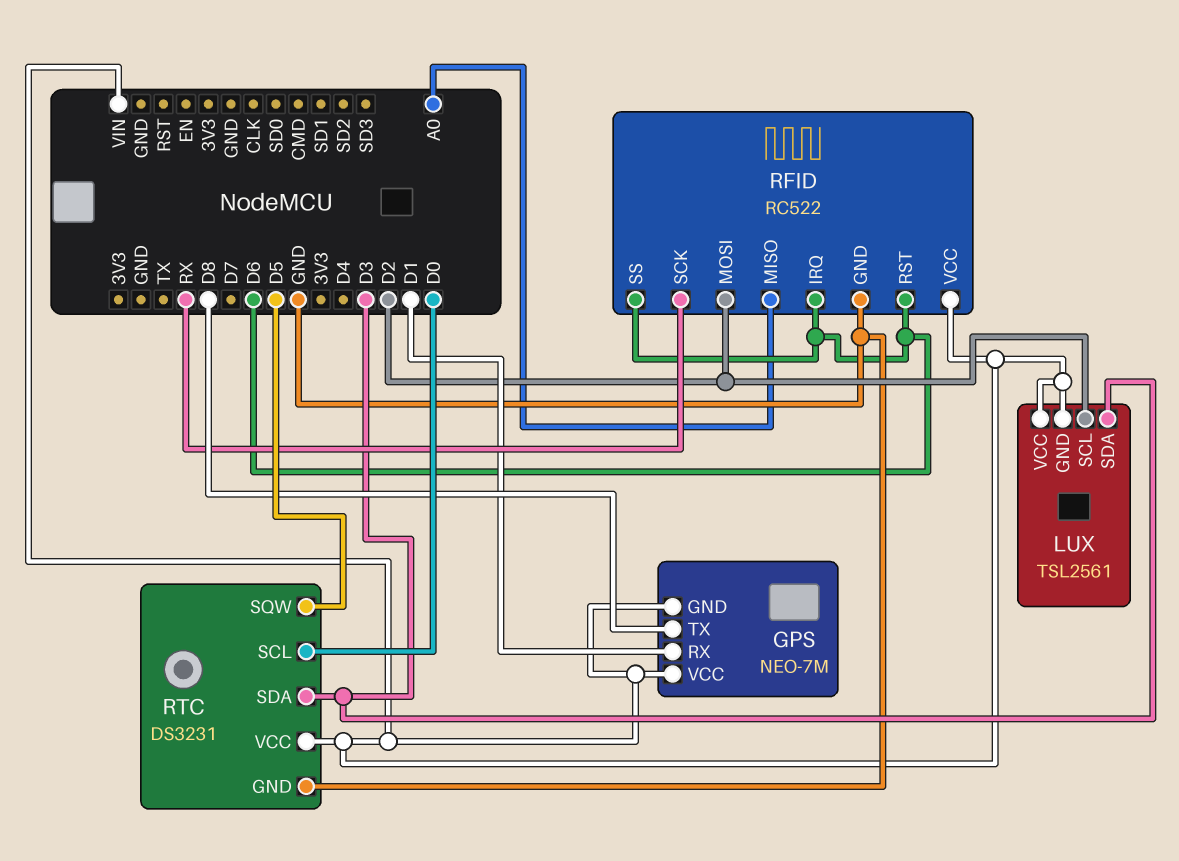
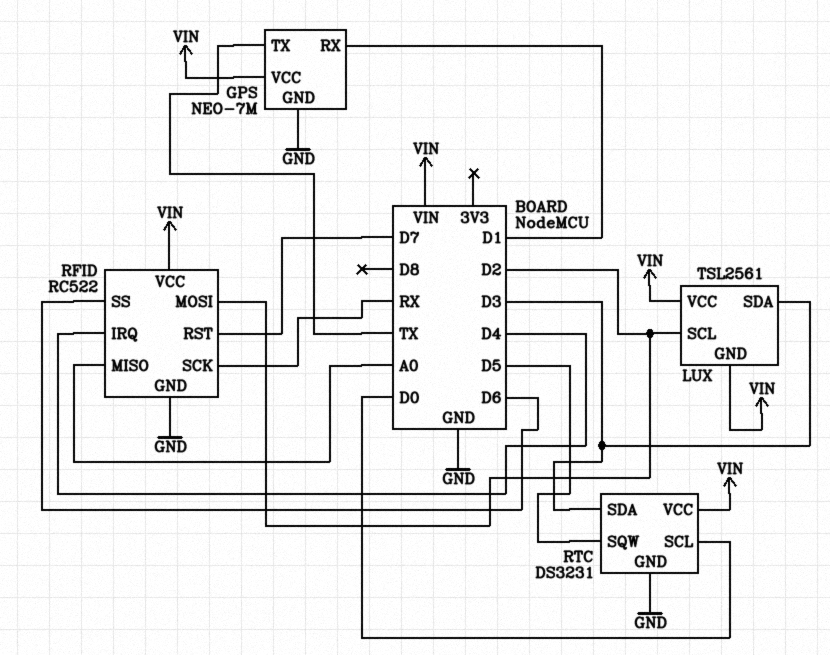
GPS pin GND: VIN -> GND
GPS pin TX: D8 -> TX
RFID pin IRQ: D6 -> D4
RFID pin RST: D6 -> D7

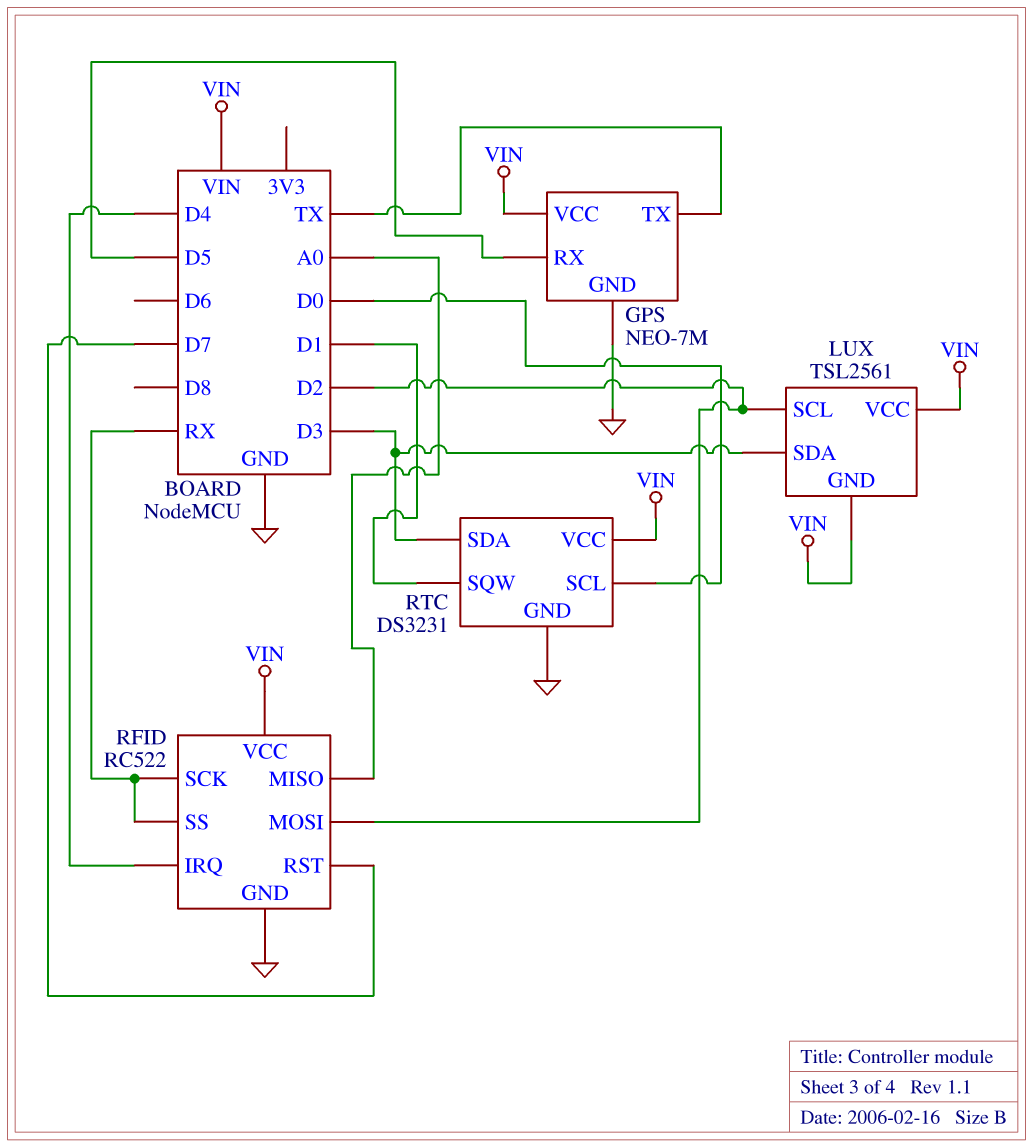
GPS pin RX: D1 -> D5
RFID pin SS: D6 -> RX
RTC pin SQW: D5 -> D1

